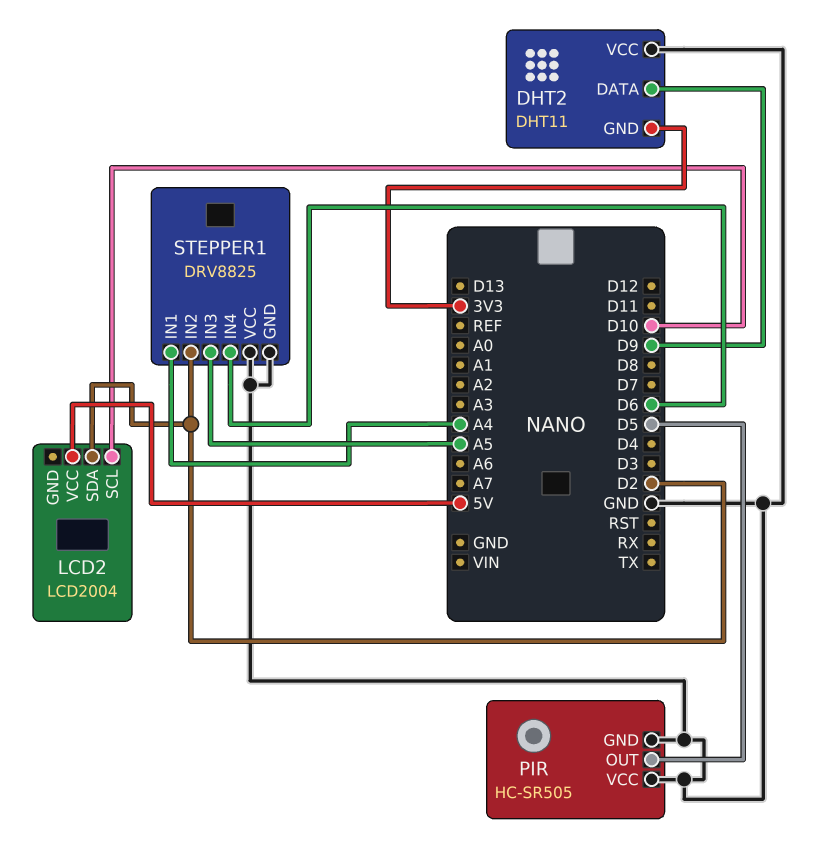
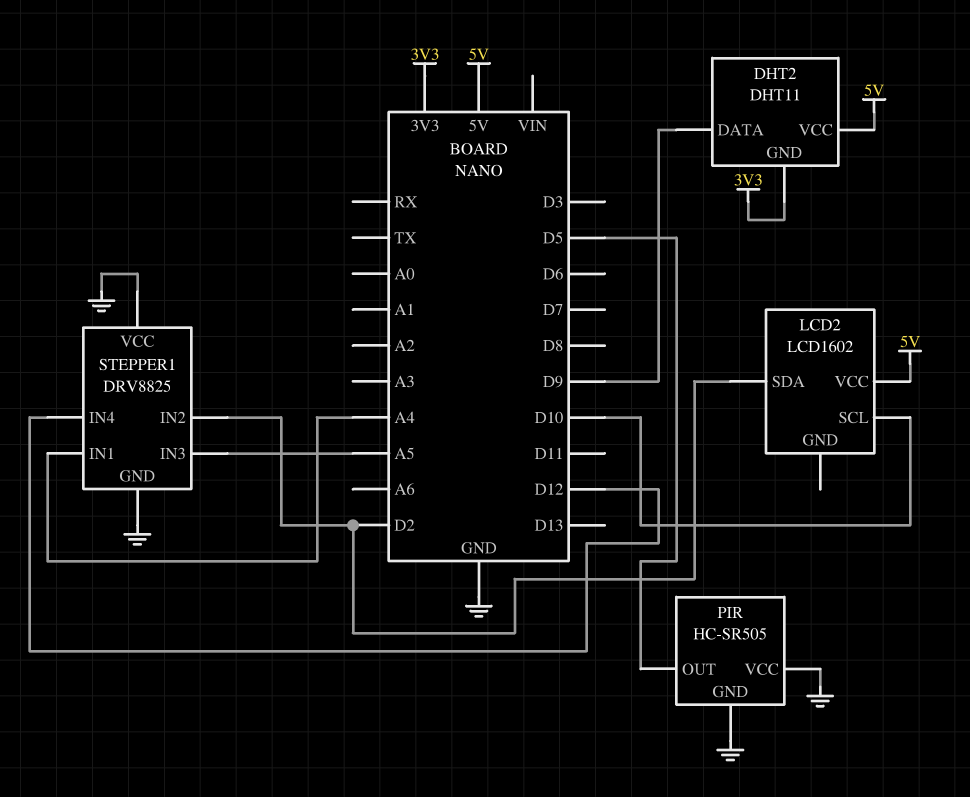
DHT2 pin VCC: GND -> 5V
LCD2: LCD2004 -> LCD1602
STEPPER1 pin IN4: D6 -> D12

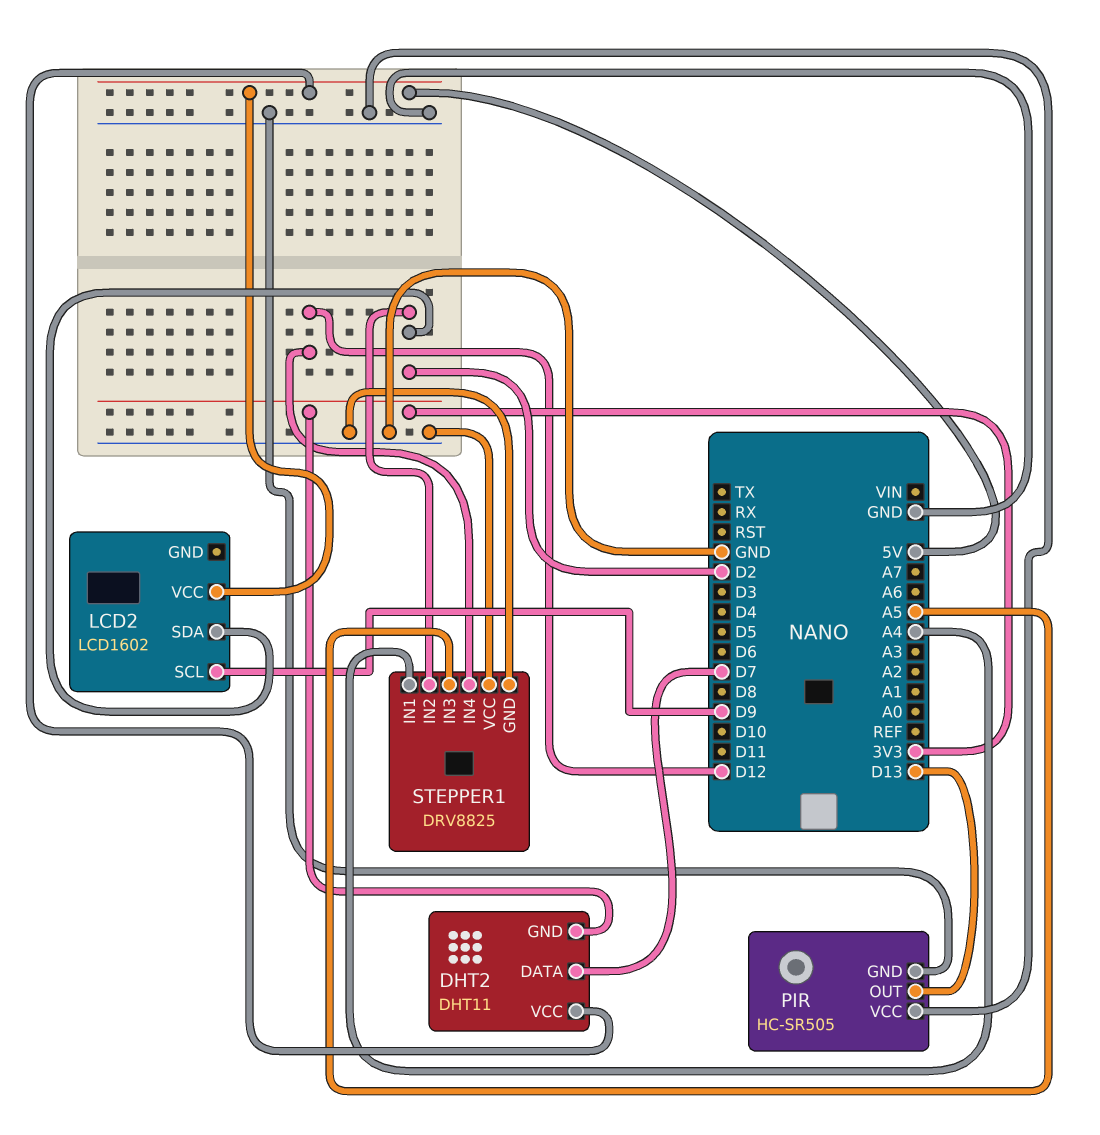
DHT2 pin DATA: D9 -> D7
LCD2 pin SCL: D10 -> D9
PIR pin OUT: D5 -> D13

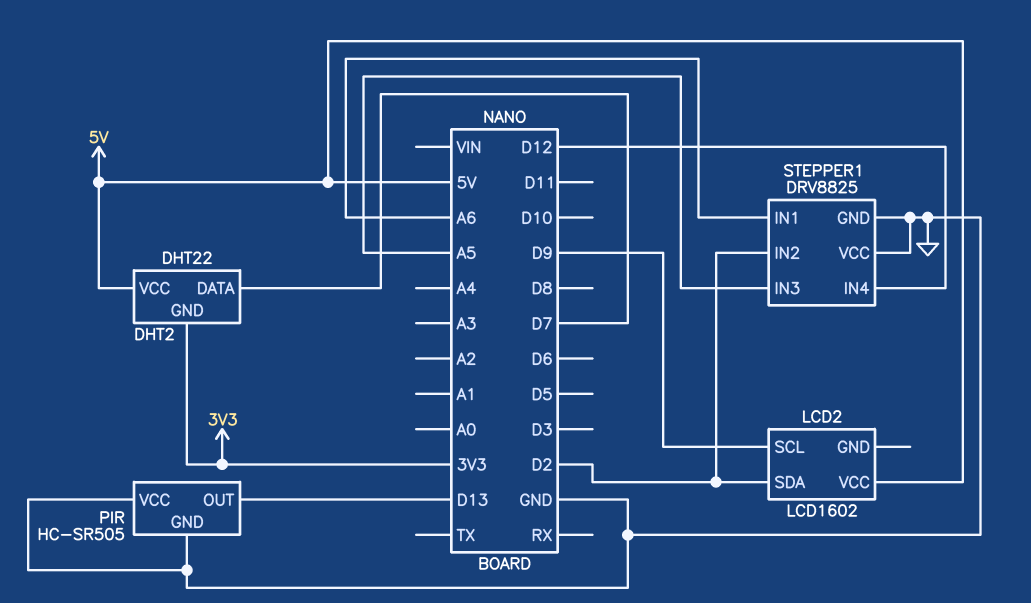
DHT2: DHT11 -> DHT22
STEPPER1 pin IN1: A4 -> A6

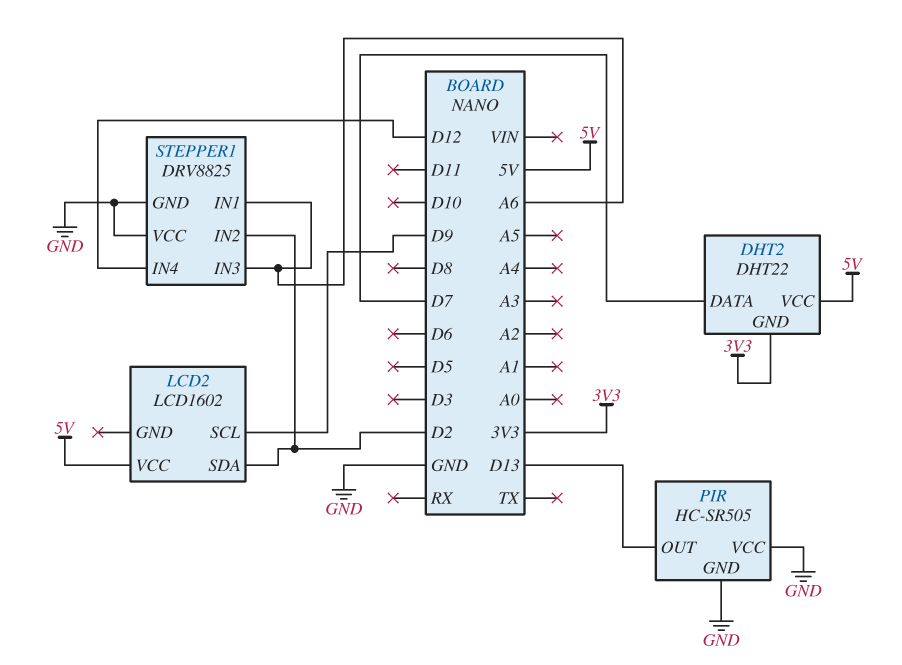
STEPPER1 pin IN3: A5 -> A6

